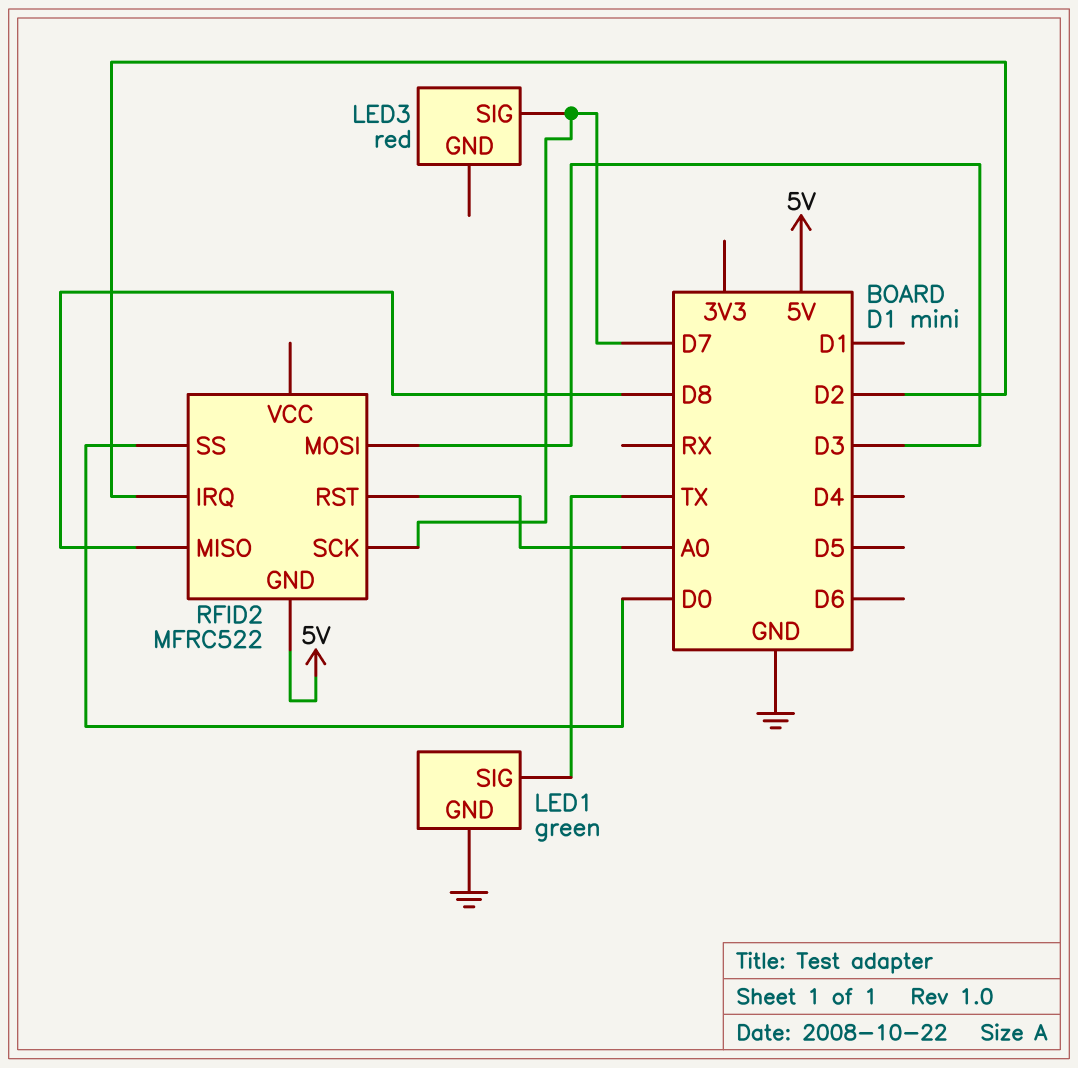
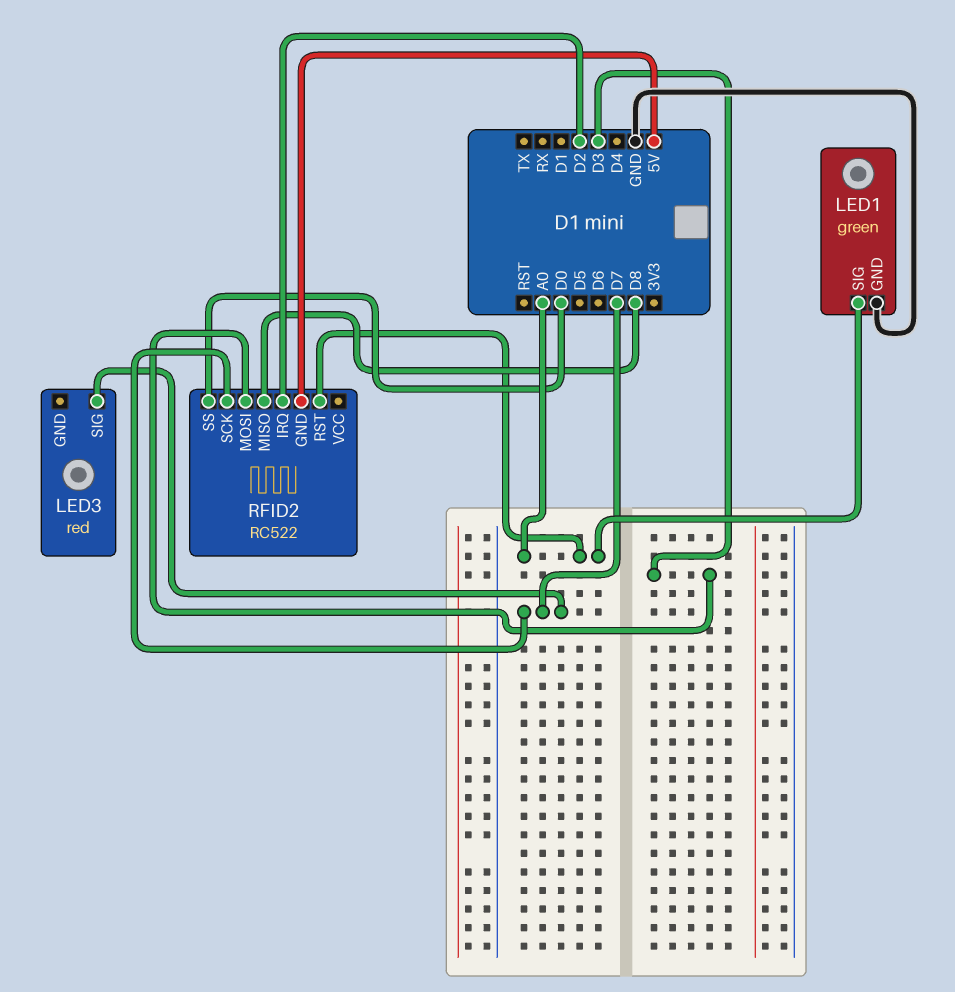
LED1 pin SIG: TX -> A0
RFID2: MFRC522 -> RC522

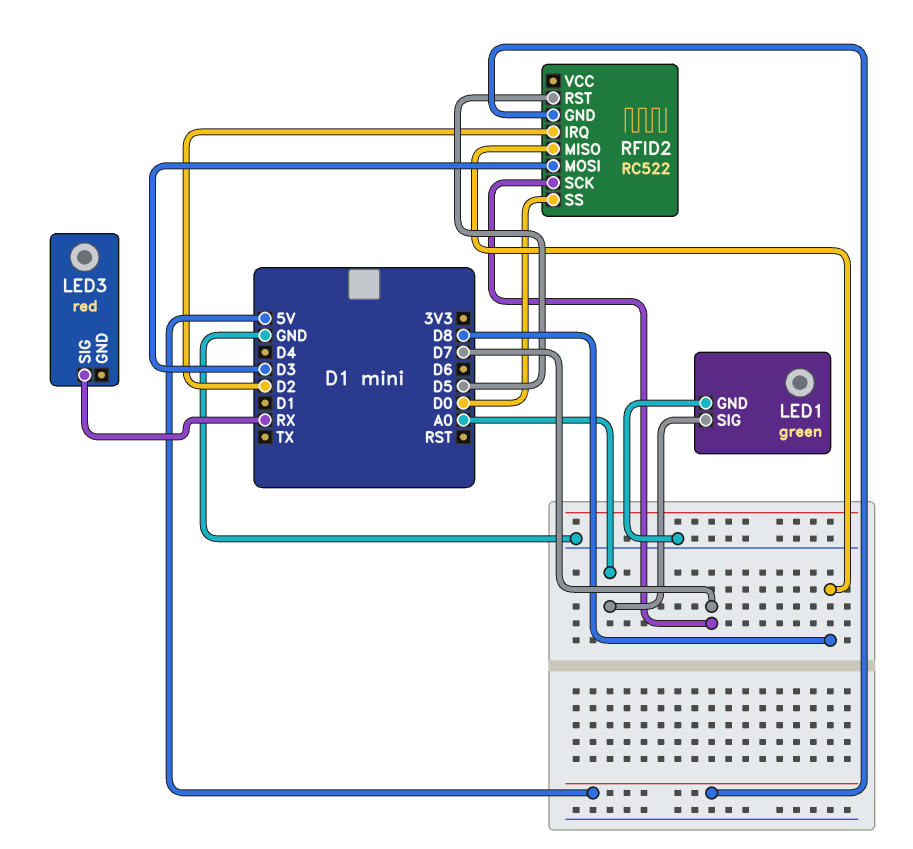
LED3 pin SIG: D7 -> RX
RFID2 pin RST: A0 -> D5

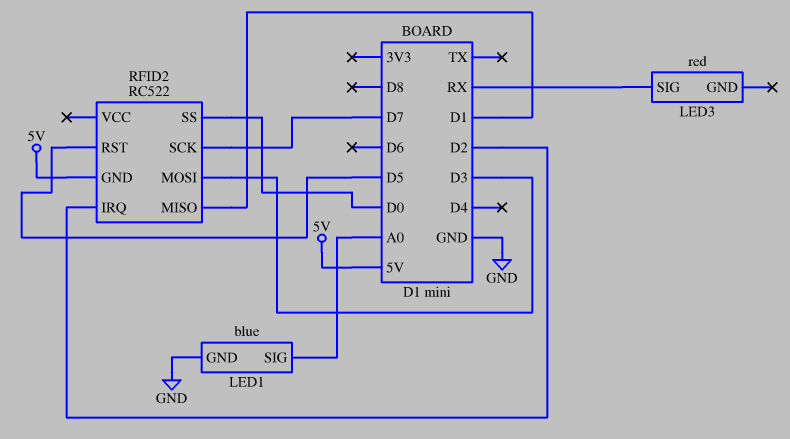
LED1: green -> blue
RFID2 pin MISO: D8 -> D1

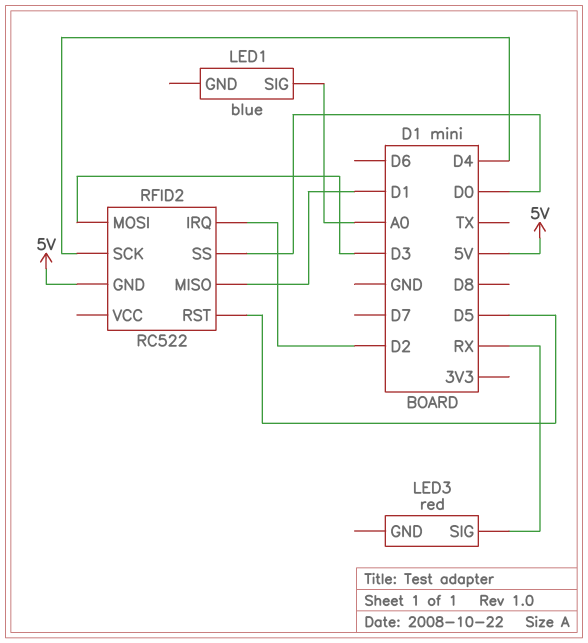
LED1 pin GND: GND -> none
RFID2 pin SCK: D7 -> D4

